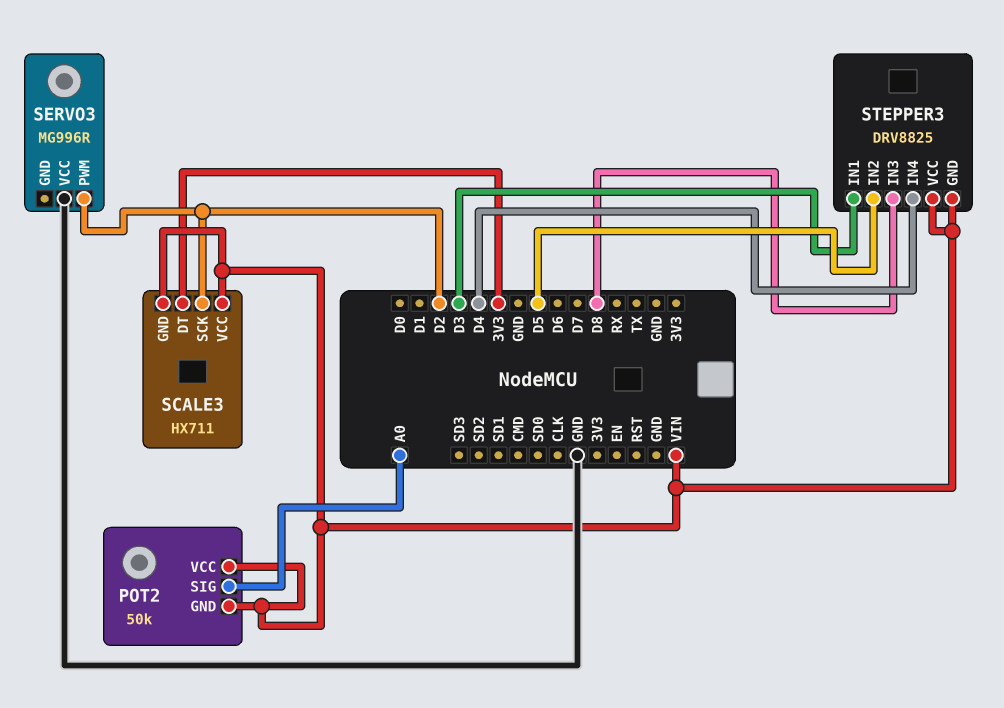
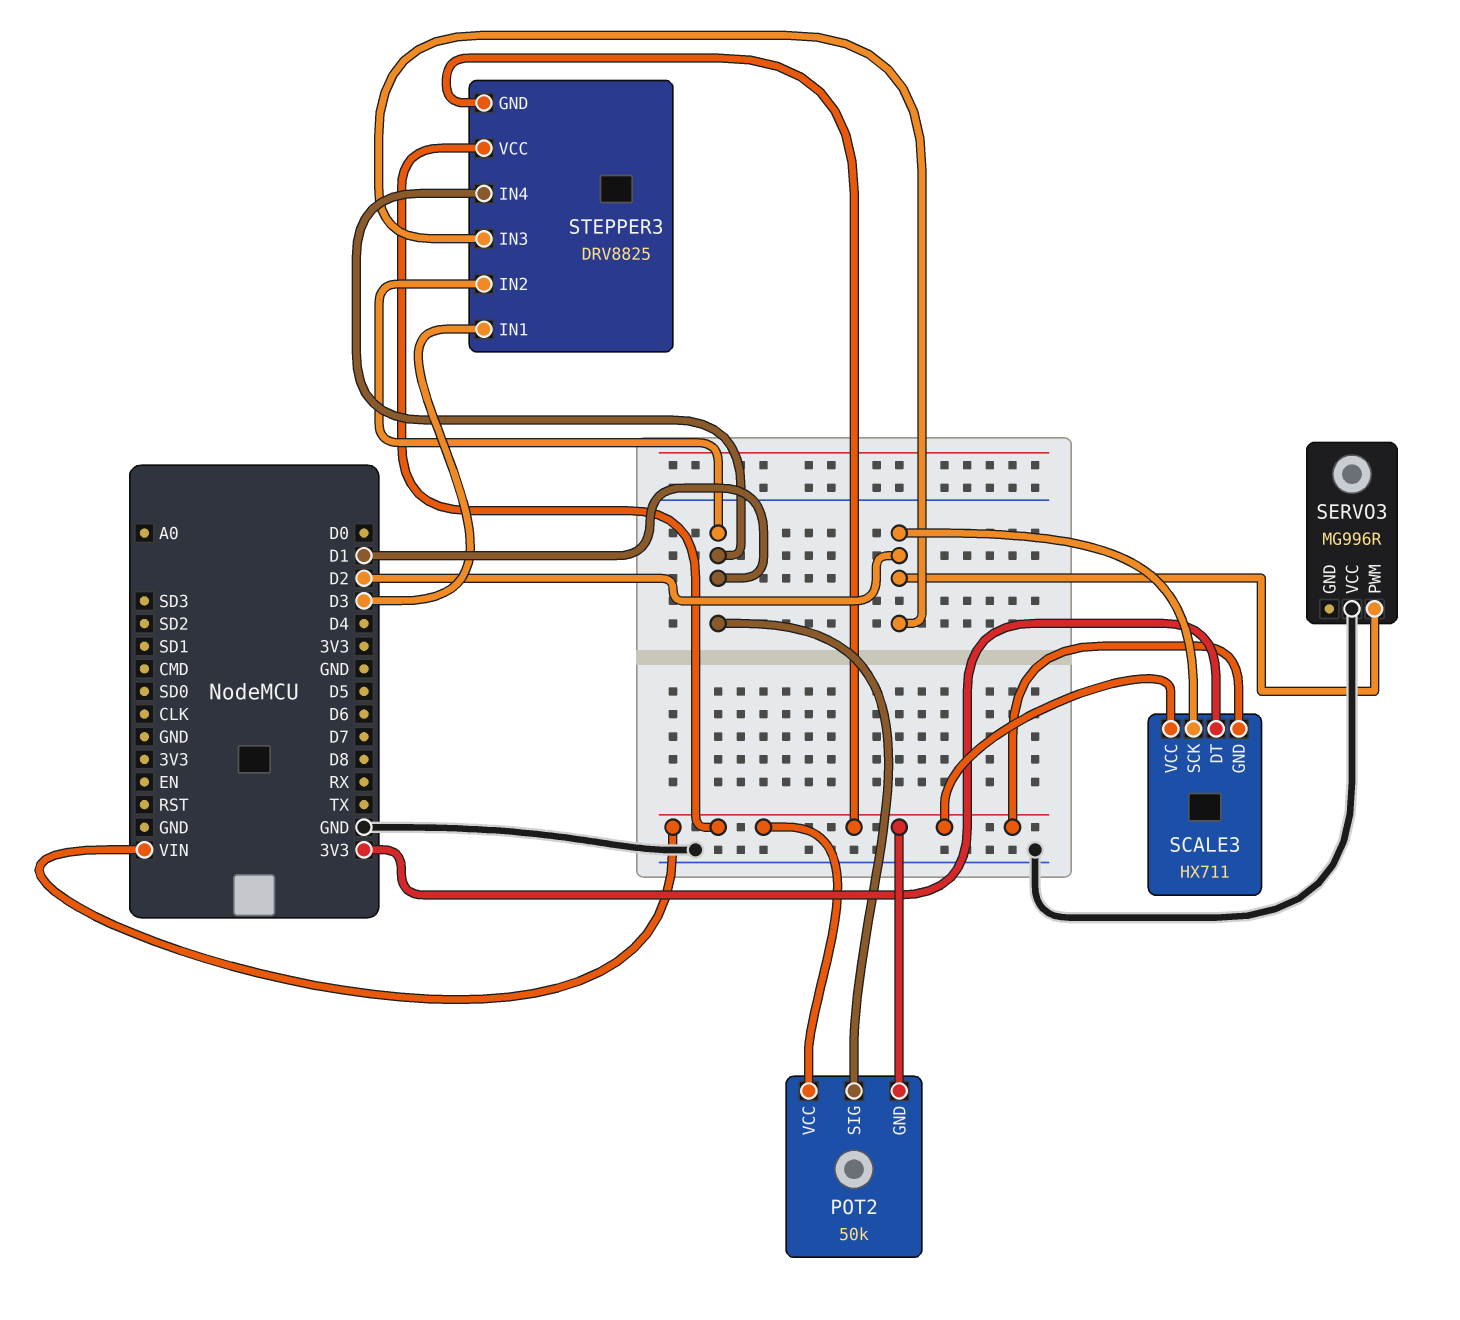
POT2 pin SIG: A0 -> D1
STEPPER3 pin IN2: D5 -> D1
STEPPER3 pin IN3: D8 -> D2
STEPPER3 pin IN4: D4 -> D1

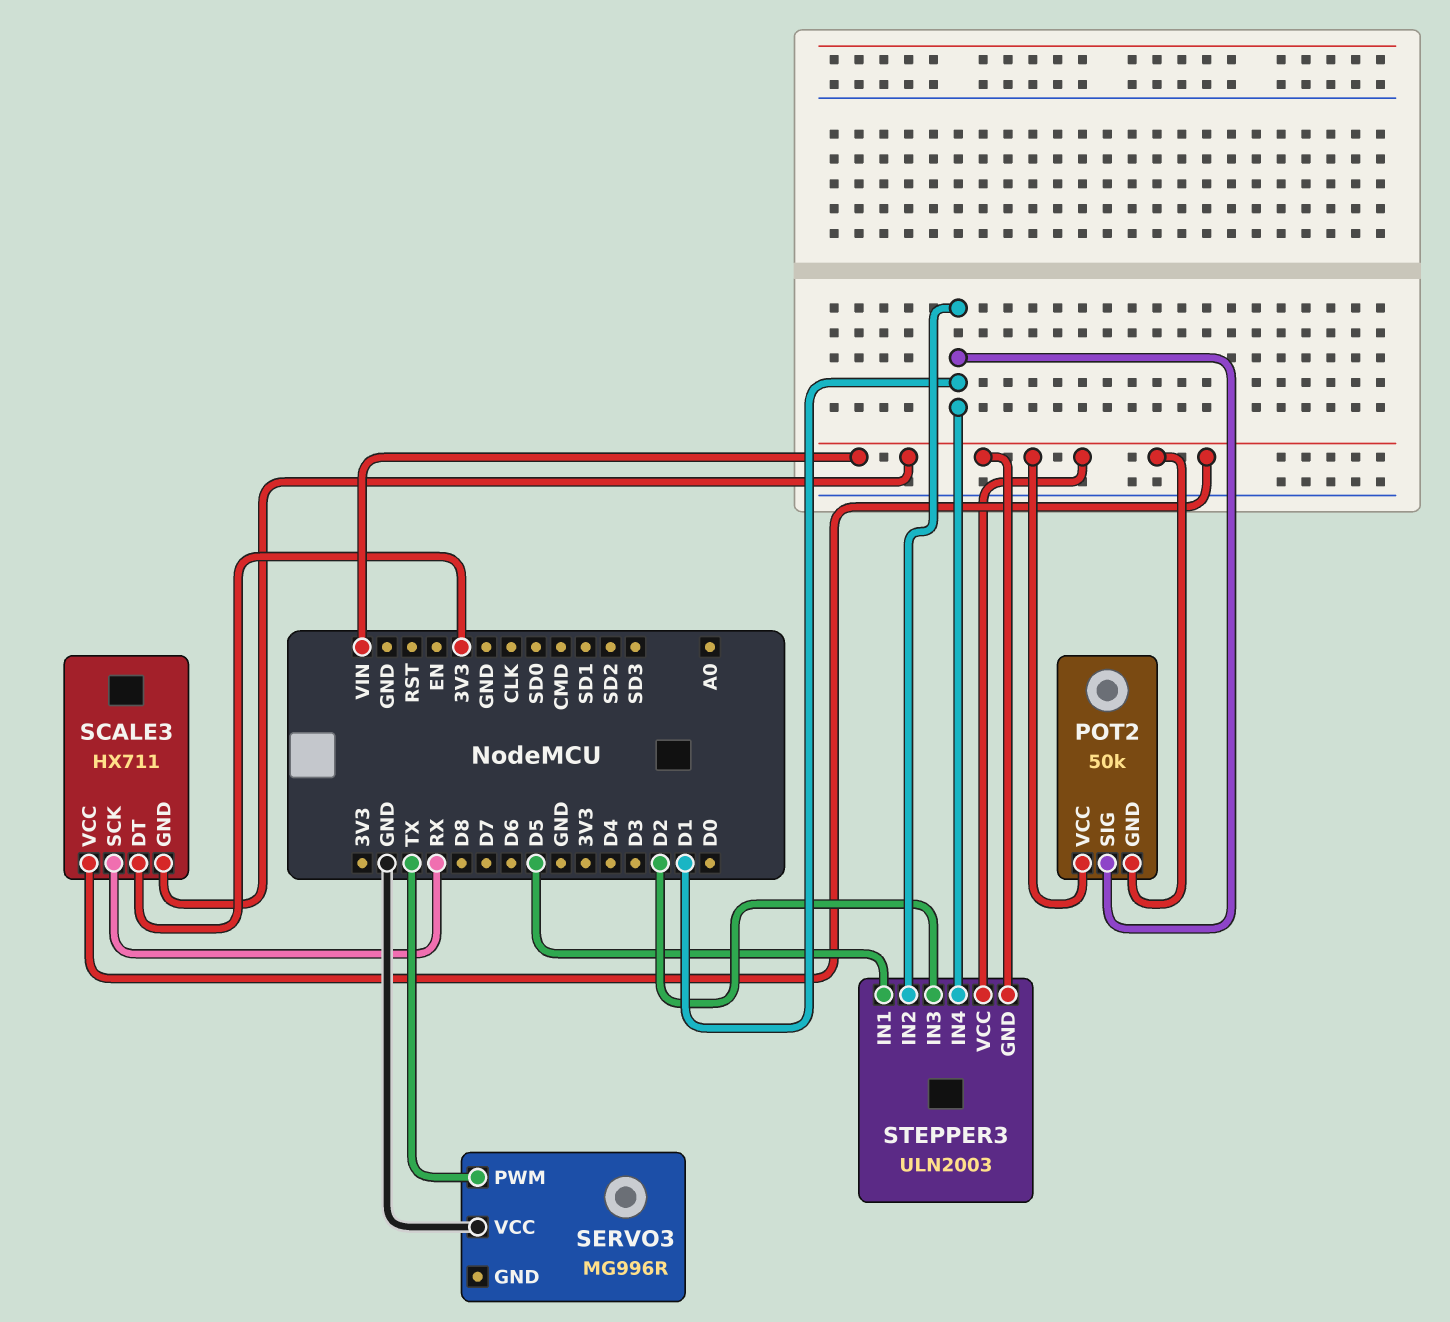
SCALE3 pin SCK: D2 -> RX
SERVO3 pin PWM: D2 -> TX
STEPPER3: DRV8825 -> ULN2003
STEPPER3 pin IN1: D3 -> D5

